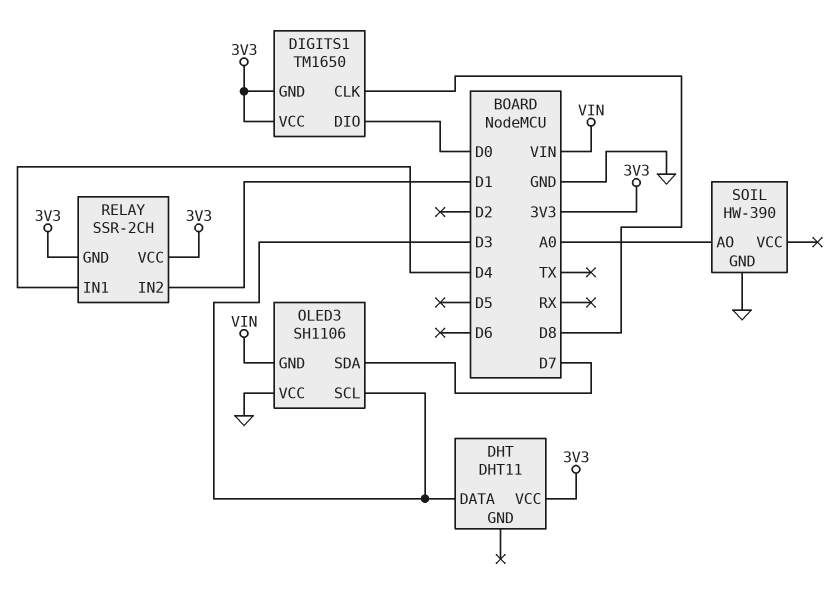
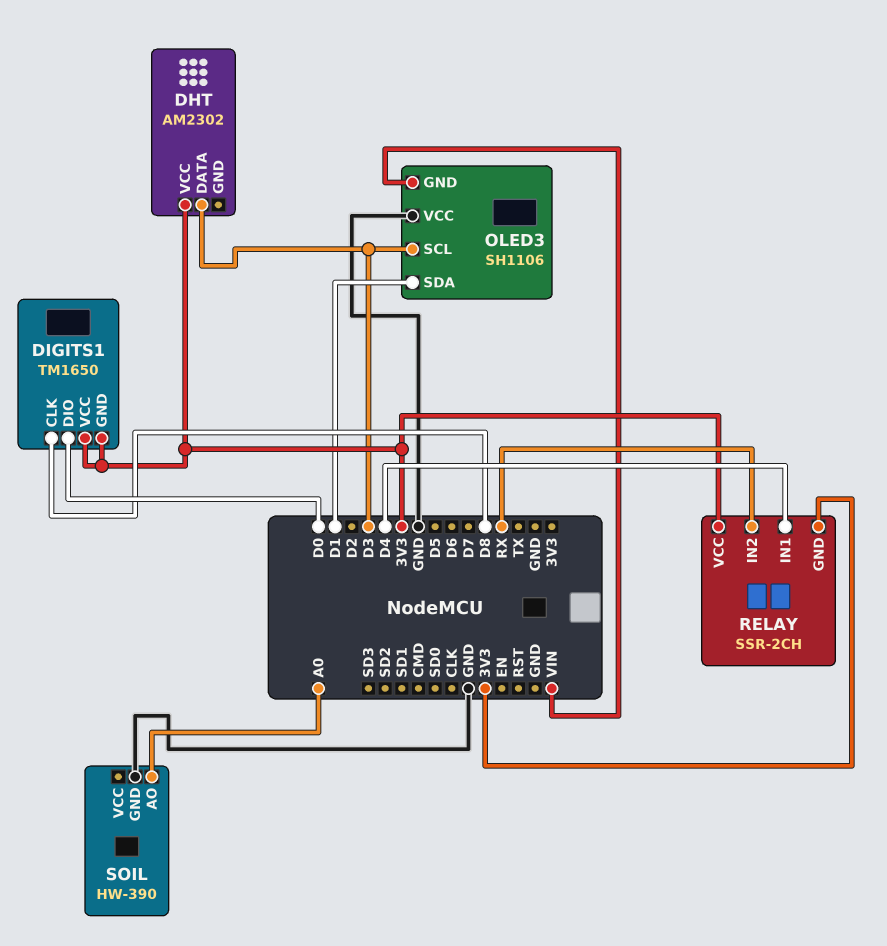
DHT: DHT11 -> AM2302
OLED3 pin SDA: D7 -> D1
RELAY pin IN2: D1 -> RX

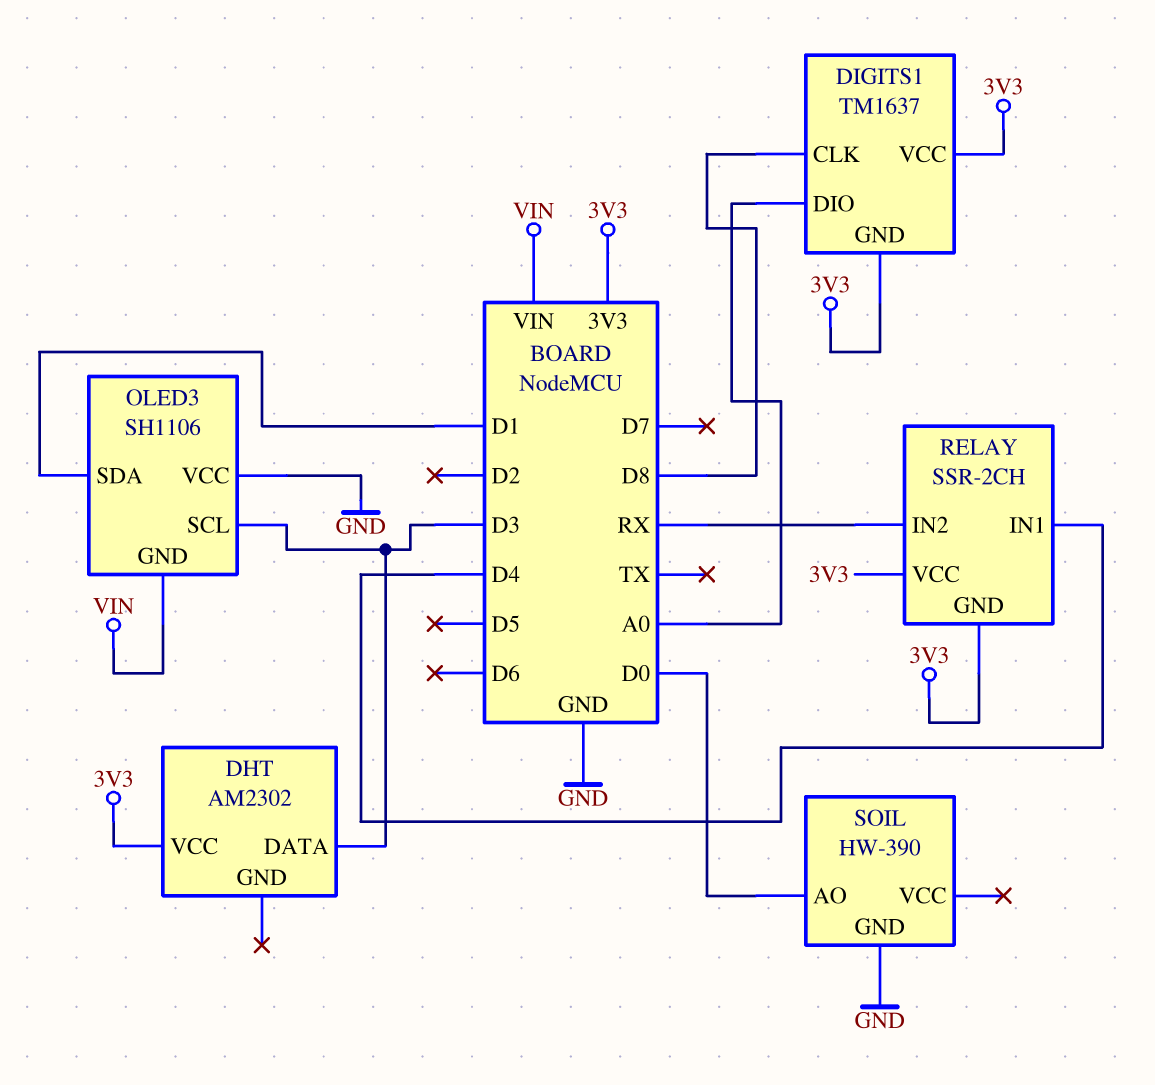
DIGITS1: TM1650 -> TM1637
DIGITS1 pin DIO: D0 -> A0
SOIL pin AO: A0 -> D0

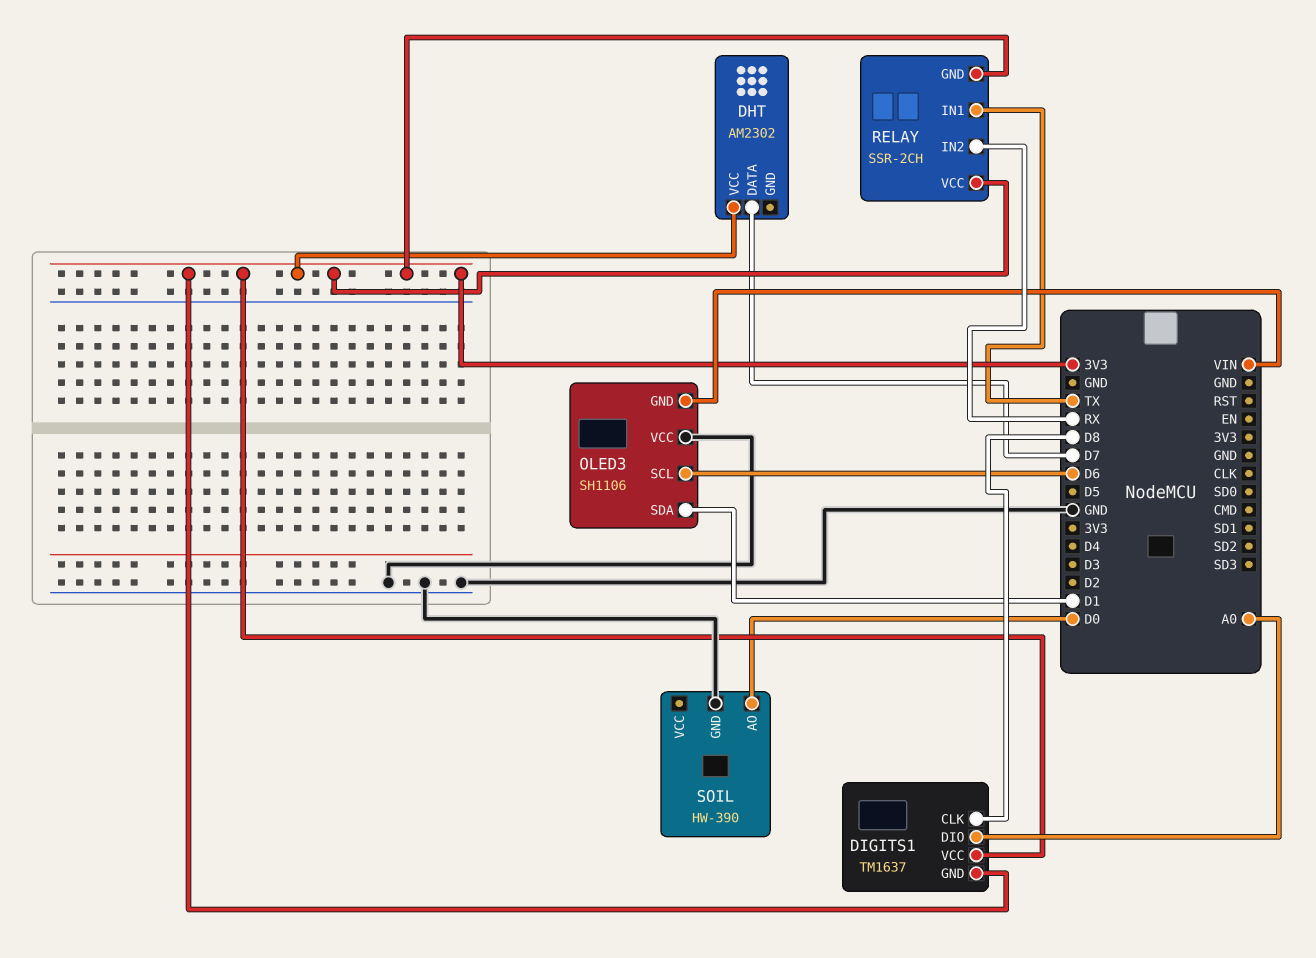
DHT pin DATA: D3 -> D7
OLED3 pin SCL: D3 -> D6
RELAY pin IN1: D4 -> TX

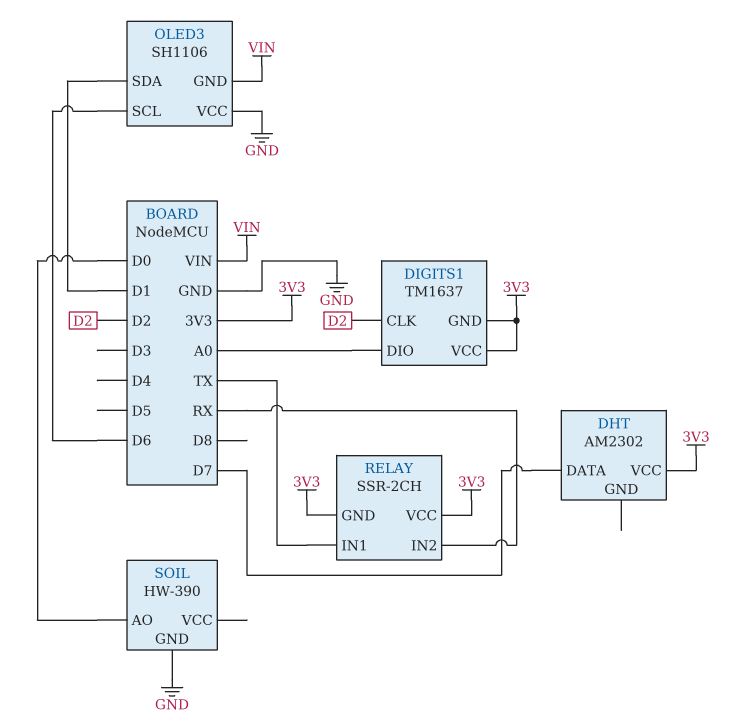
DIGITS1 pin CLK: D8 -> D2

